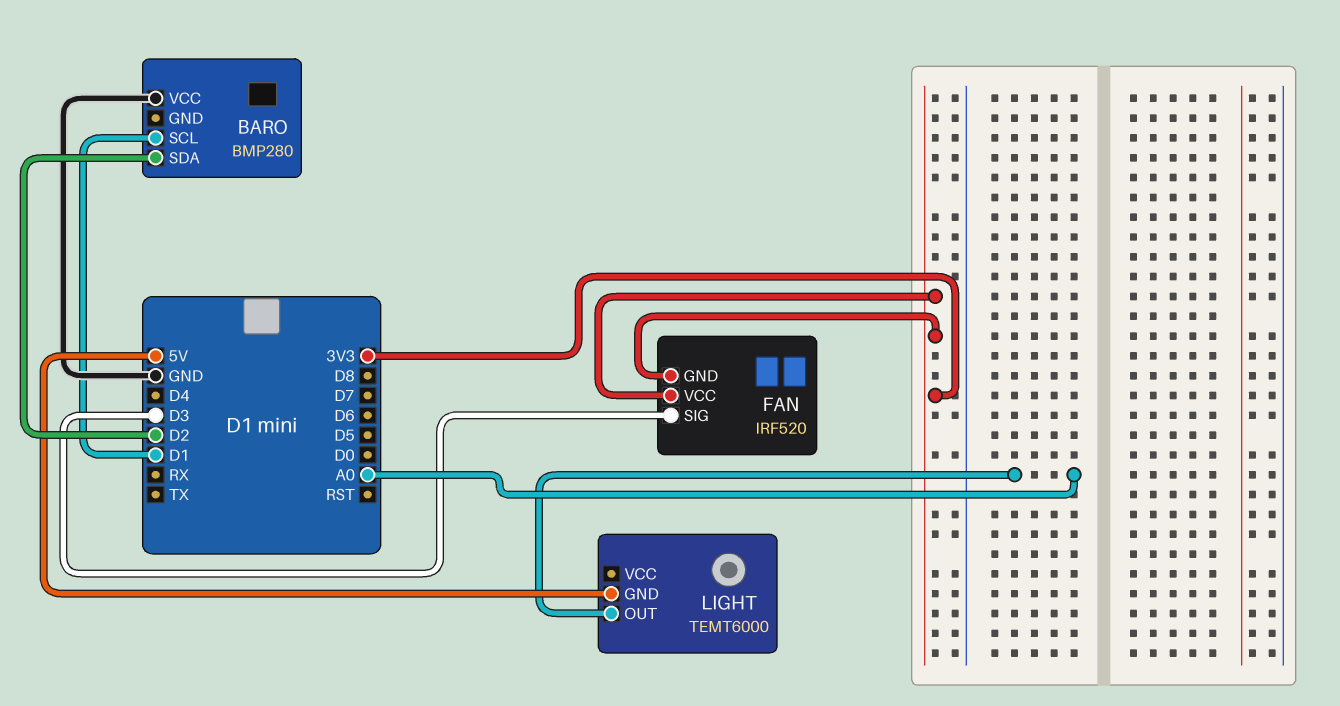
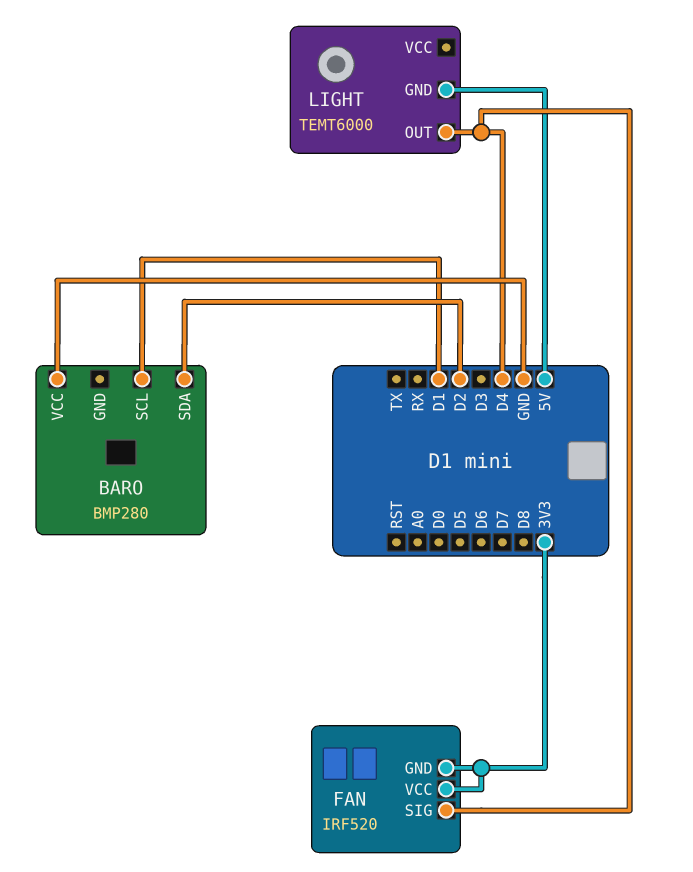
FAN pin SIG: D3 -> D4
LIGHT pin OUT: A0 -> D4

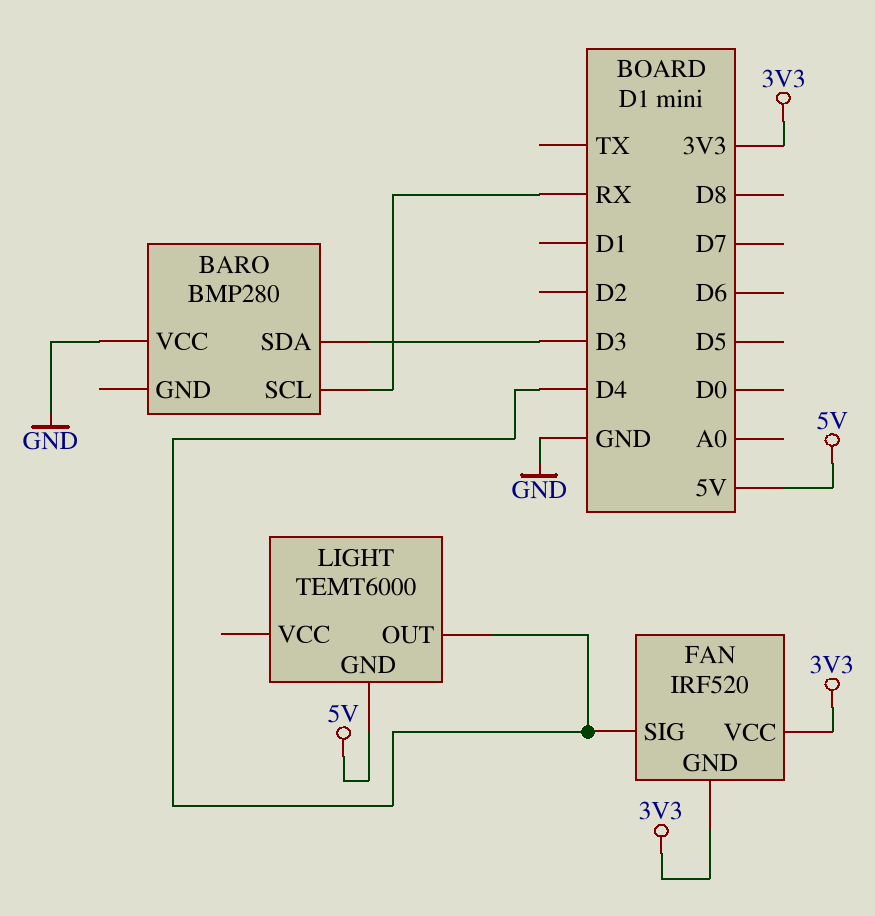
BARO pin SCL: D1 -> RX
BARO pin SDA: D2 -> D3

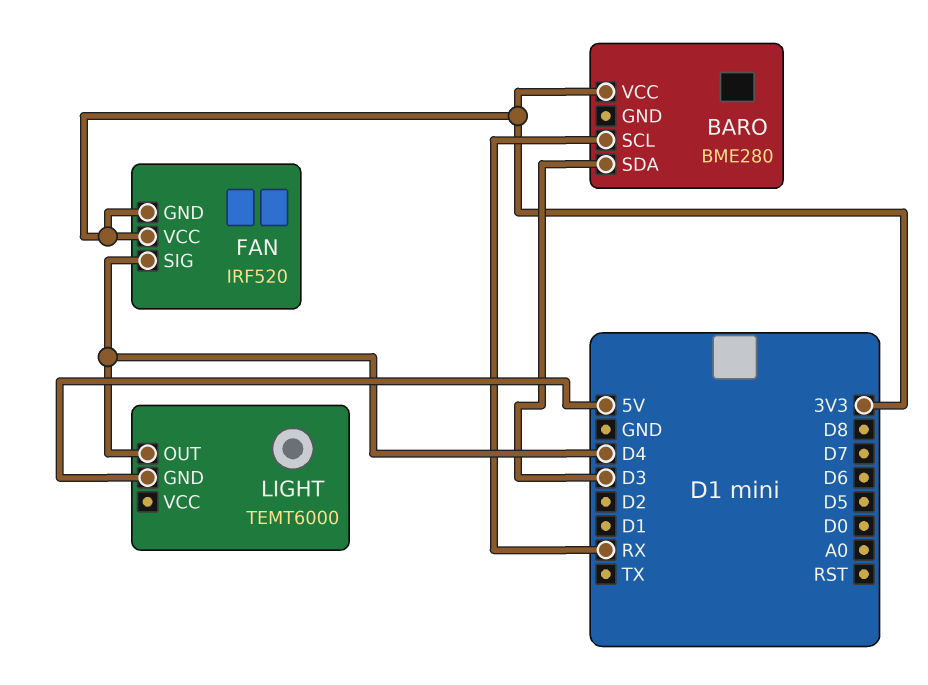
BARO: BMP280 -> BME280
BARO pin VCC: GND -> 3V3

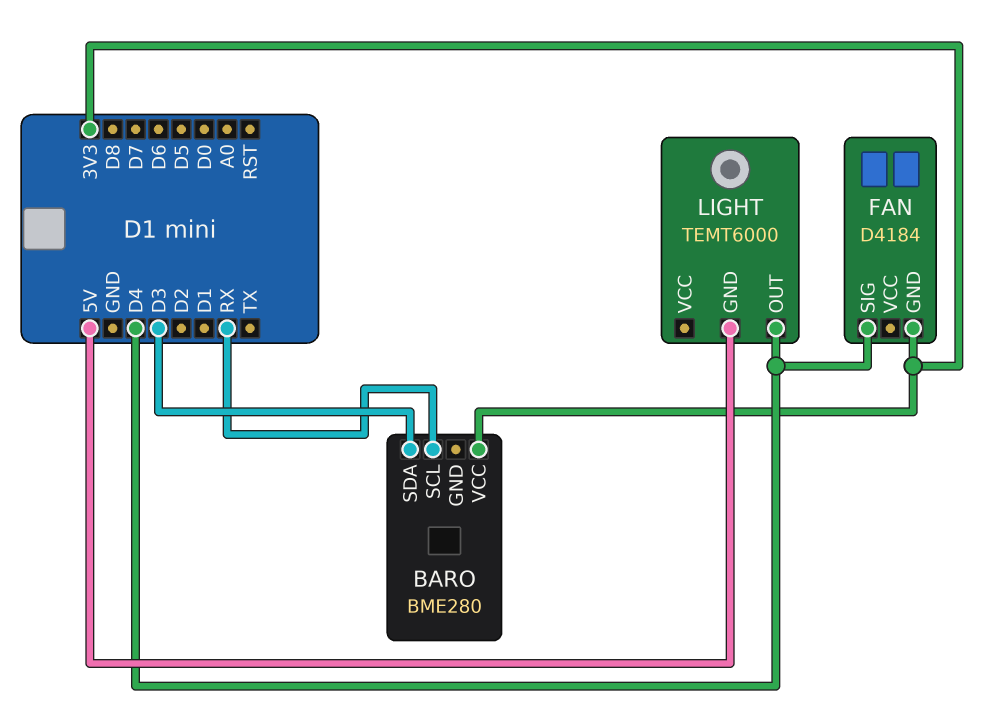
FAN: IRF520 -> D4184
FAN pin VCC: 3V3 -> none

